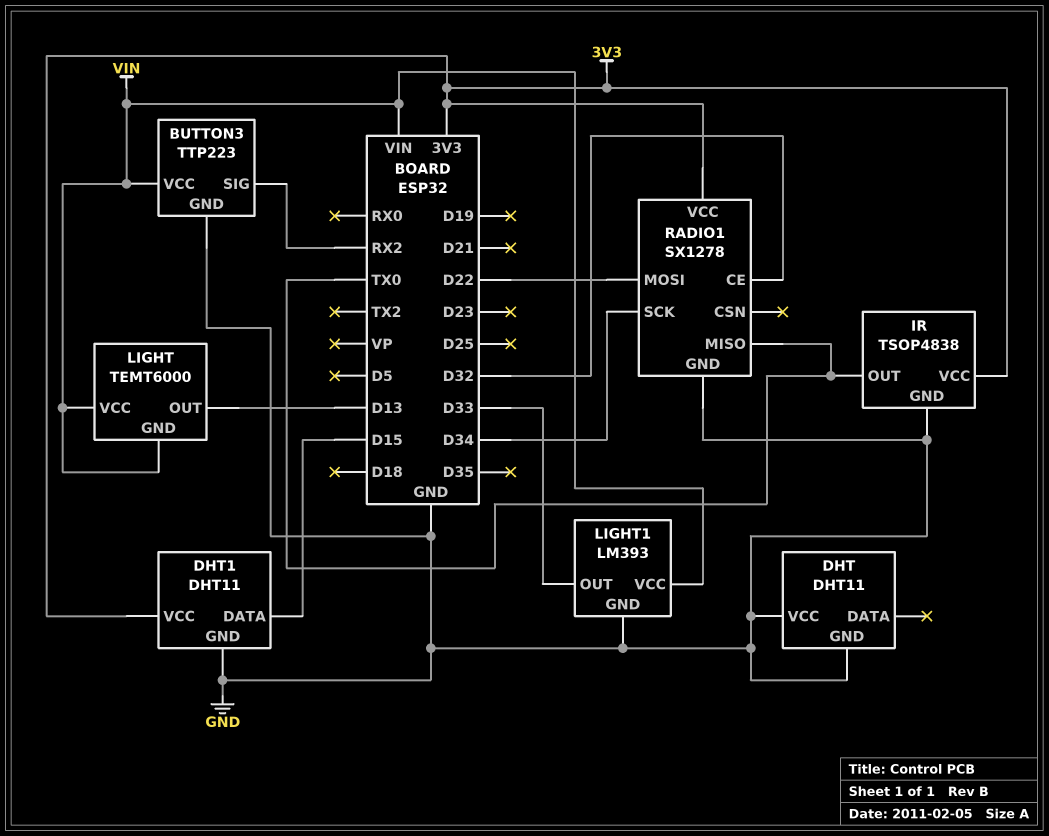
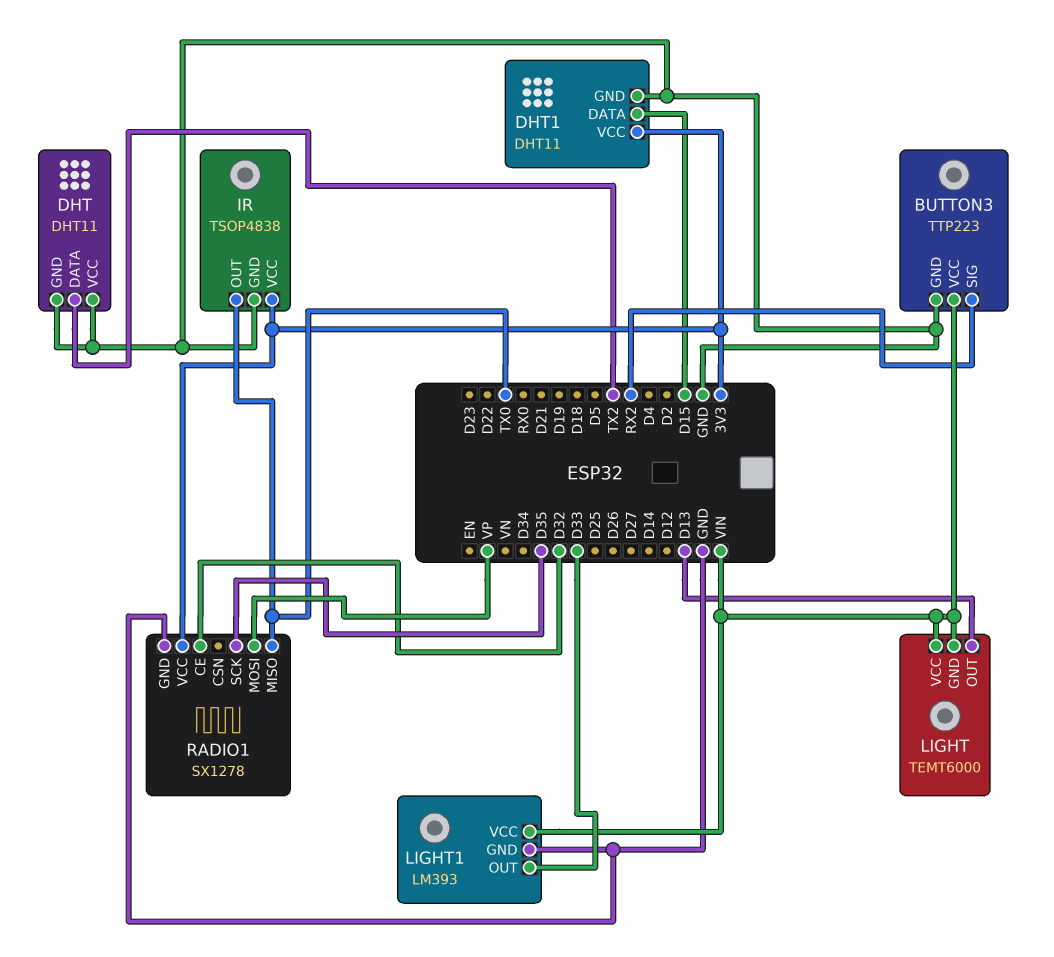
DHT pin DATA: none -> TX2
RADIO1 pin MOSI: D22 -> VP
RADIO1 pin SCK: D34 -> D35

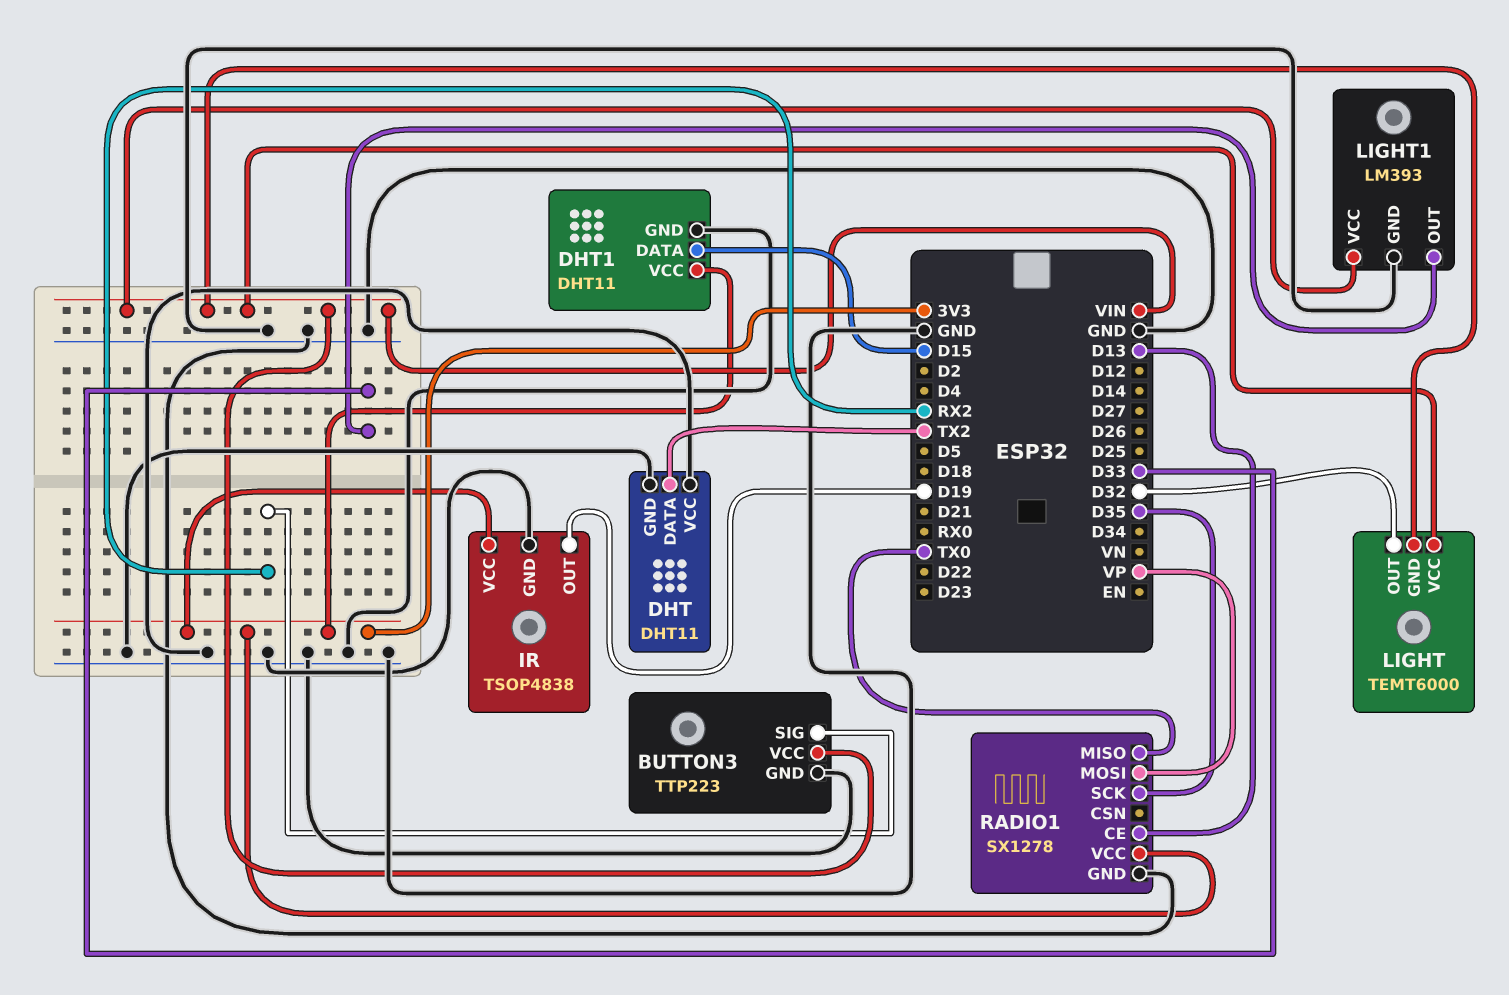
IR pin OUT: TX0 -> D19
LIGHT pin OUT: D13 -> D32
RADIO1 pin CE: D32 -> D13

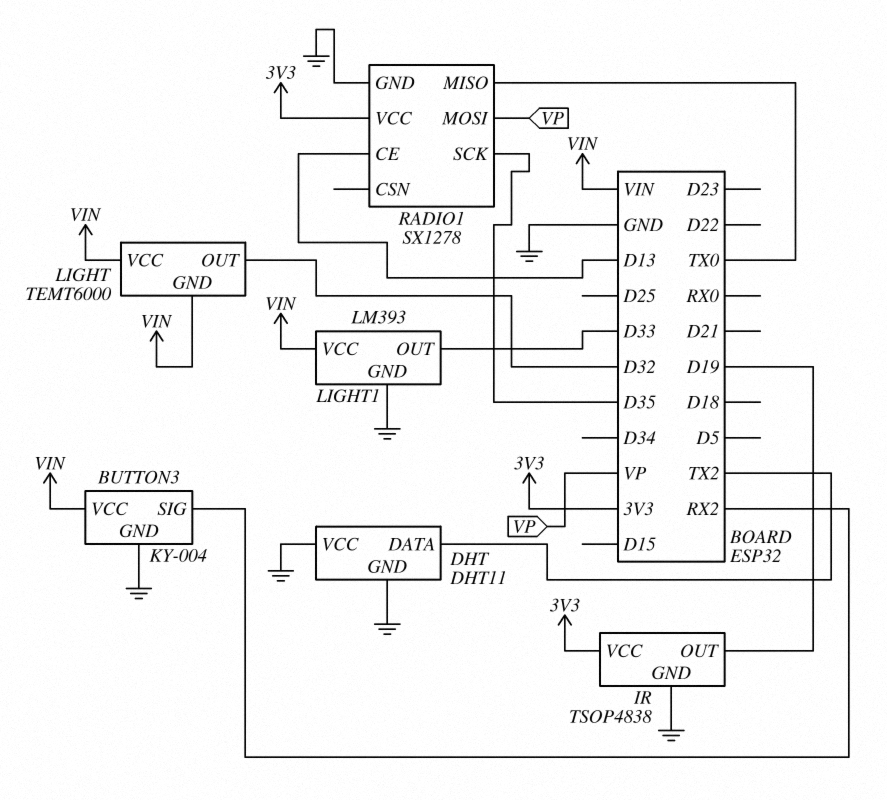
BUTTON3: TTP223 -> KY-004
DHT1: DHT11 -> none
DHT1 pin DATA: D15 -> none
DHT1 pin GND: GND -> none
DHT1 pin VCC: 3V3 -> none

